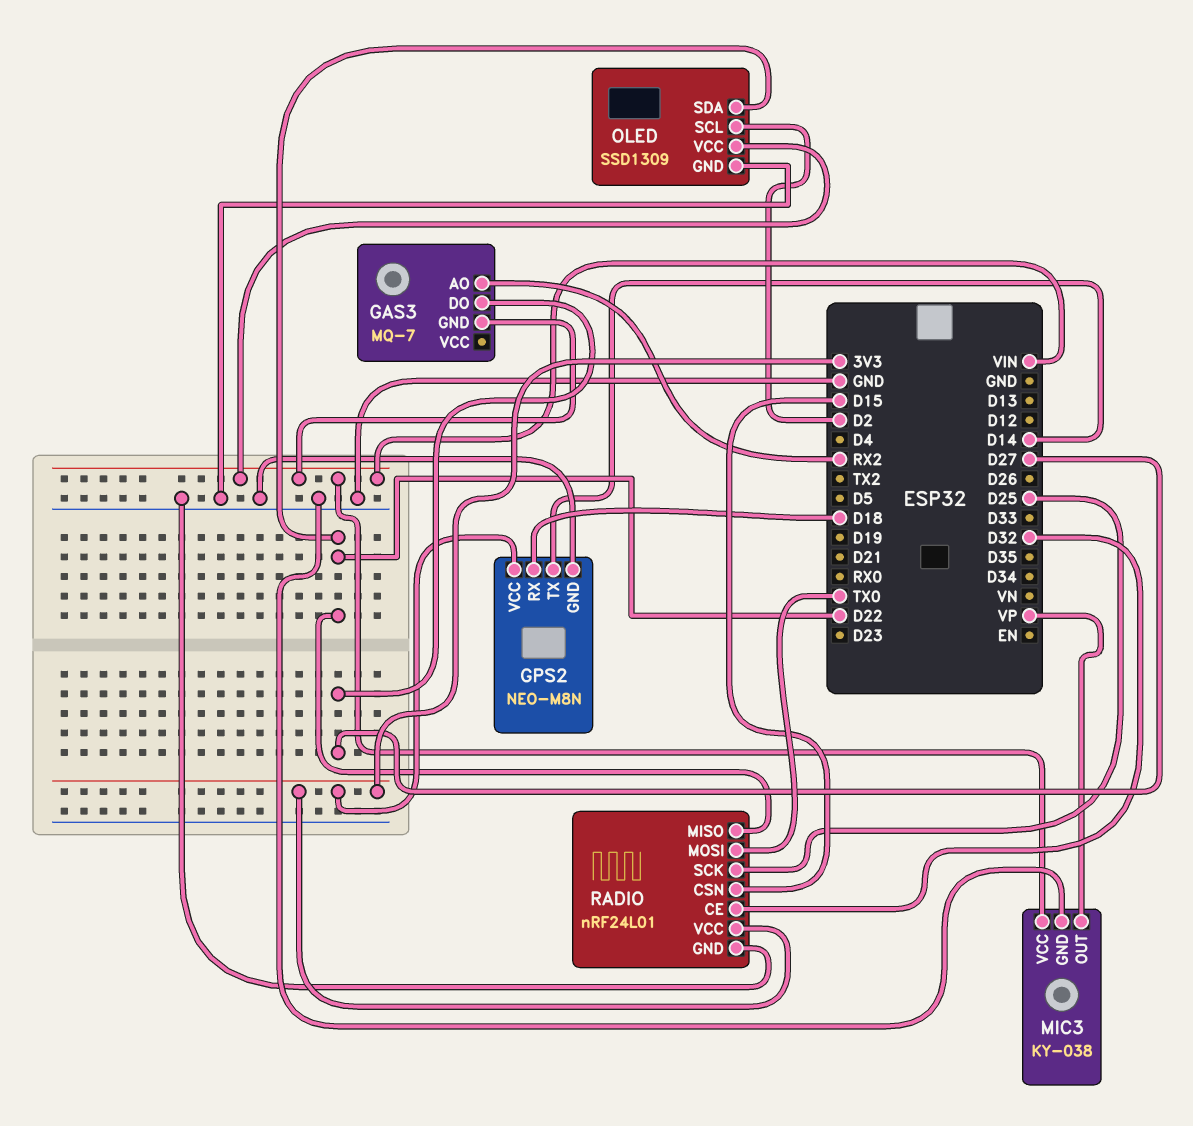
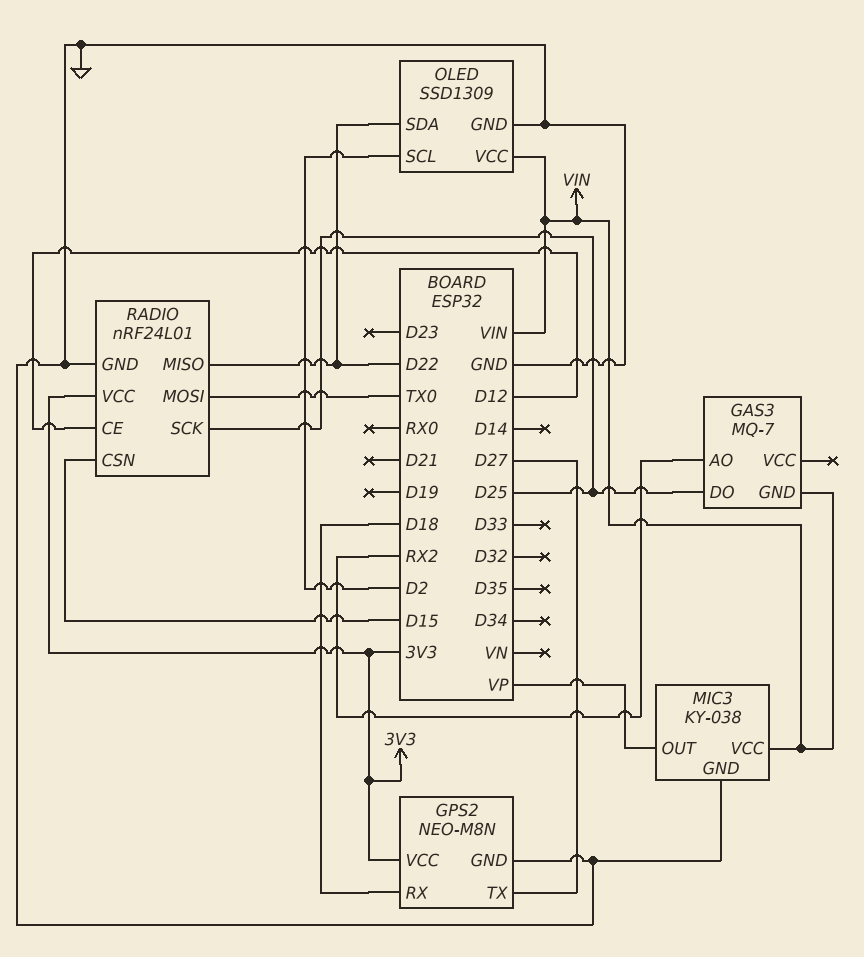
GAS3 pin DO: D27 -> D25
GPS2 pin TX: D14 -> D27
RADIO pin CE: D32 -> D12

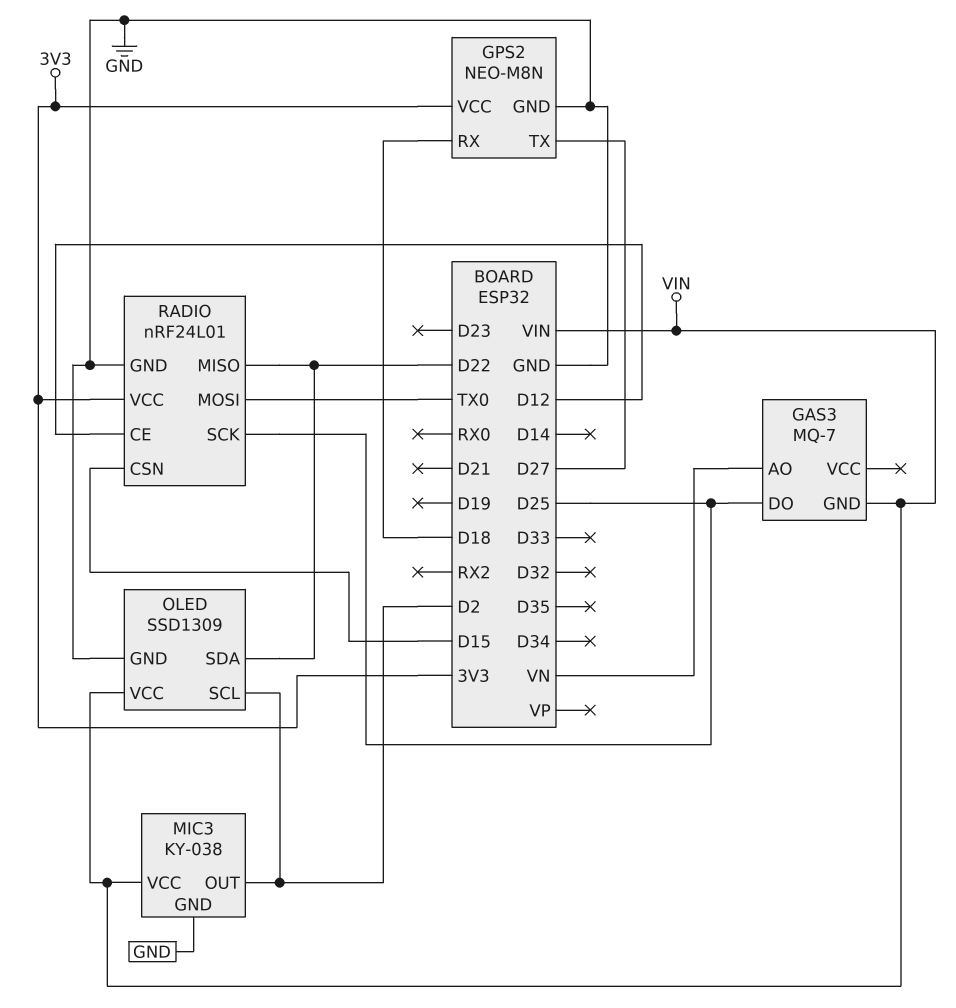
GAS3 pin AO: RX2 -> VN
MIC3 pin OUT: VP -> D2

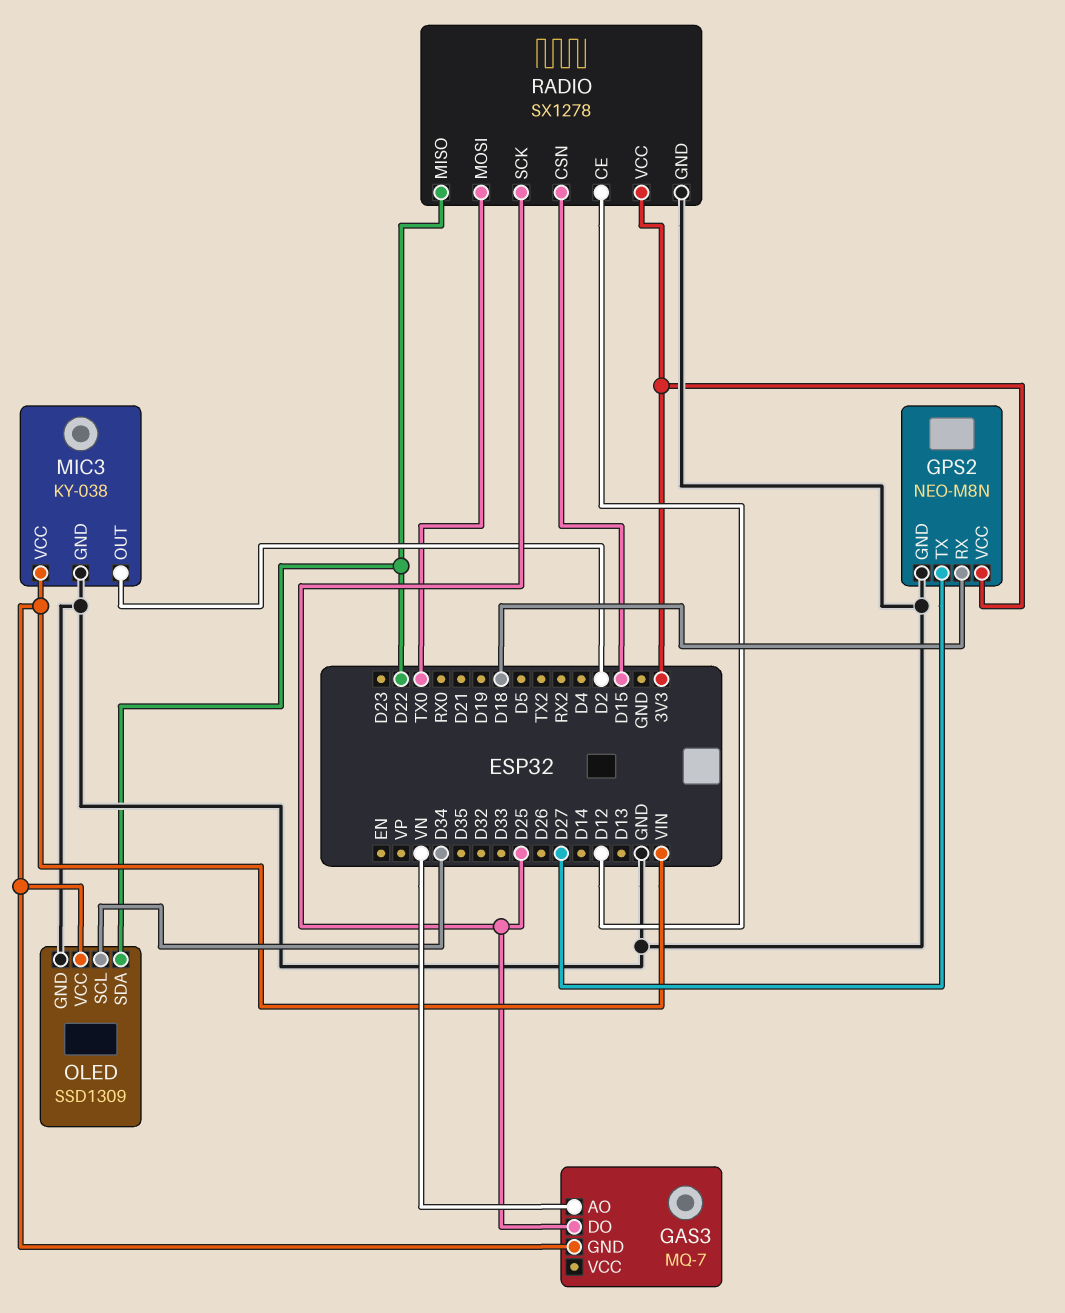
OLED pin SCL: D2 -> D34
RADIO: nRF24L01 -> SX1278

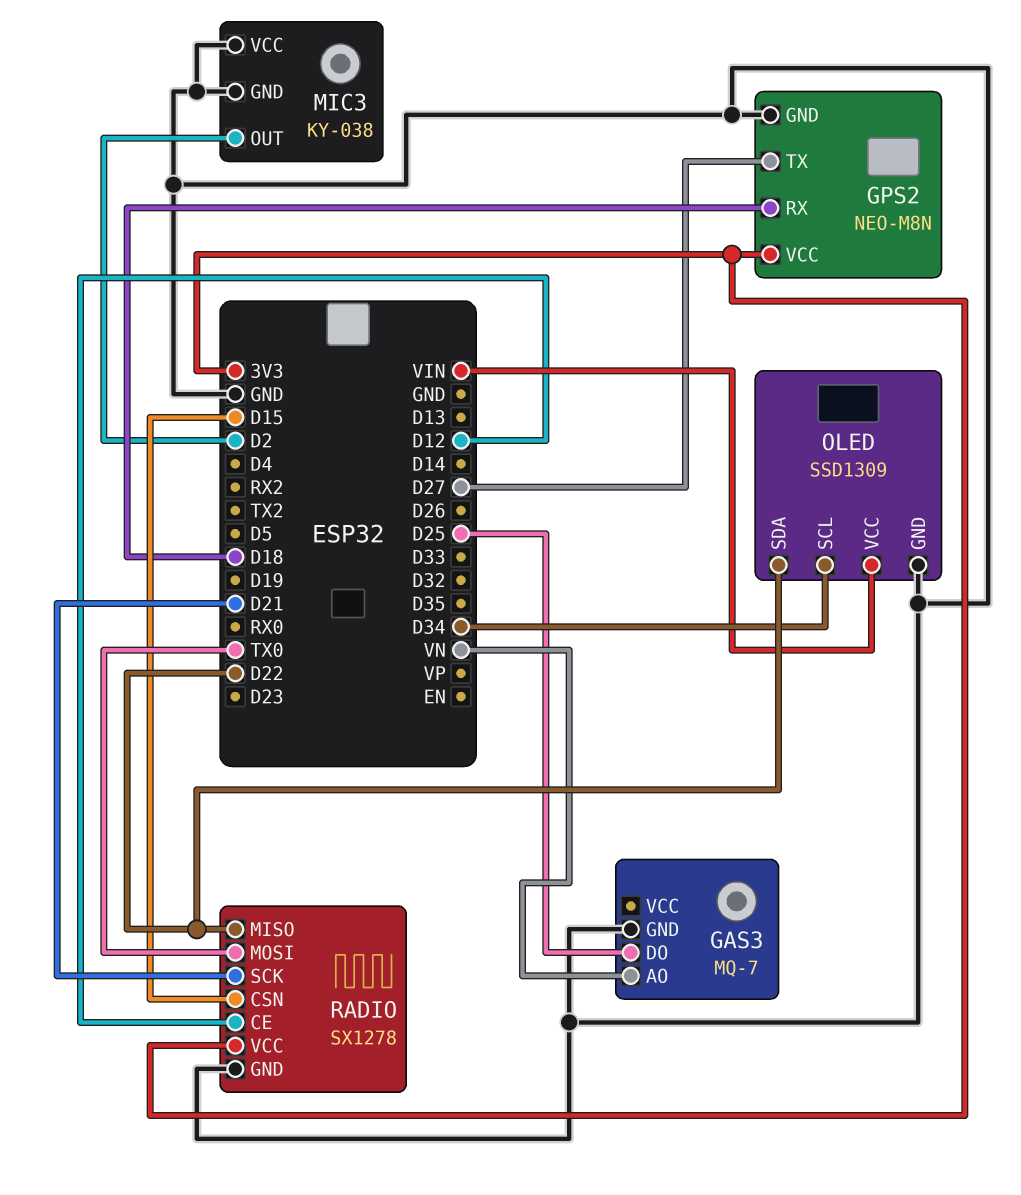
GAS3 pin GND: VIN -> GND
MIC3 pin VCC: VIN -> GND
RADIO pin SCK: D25 -> D21

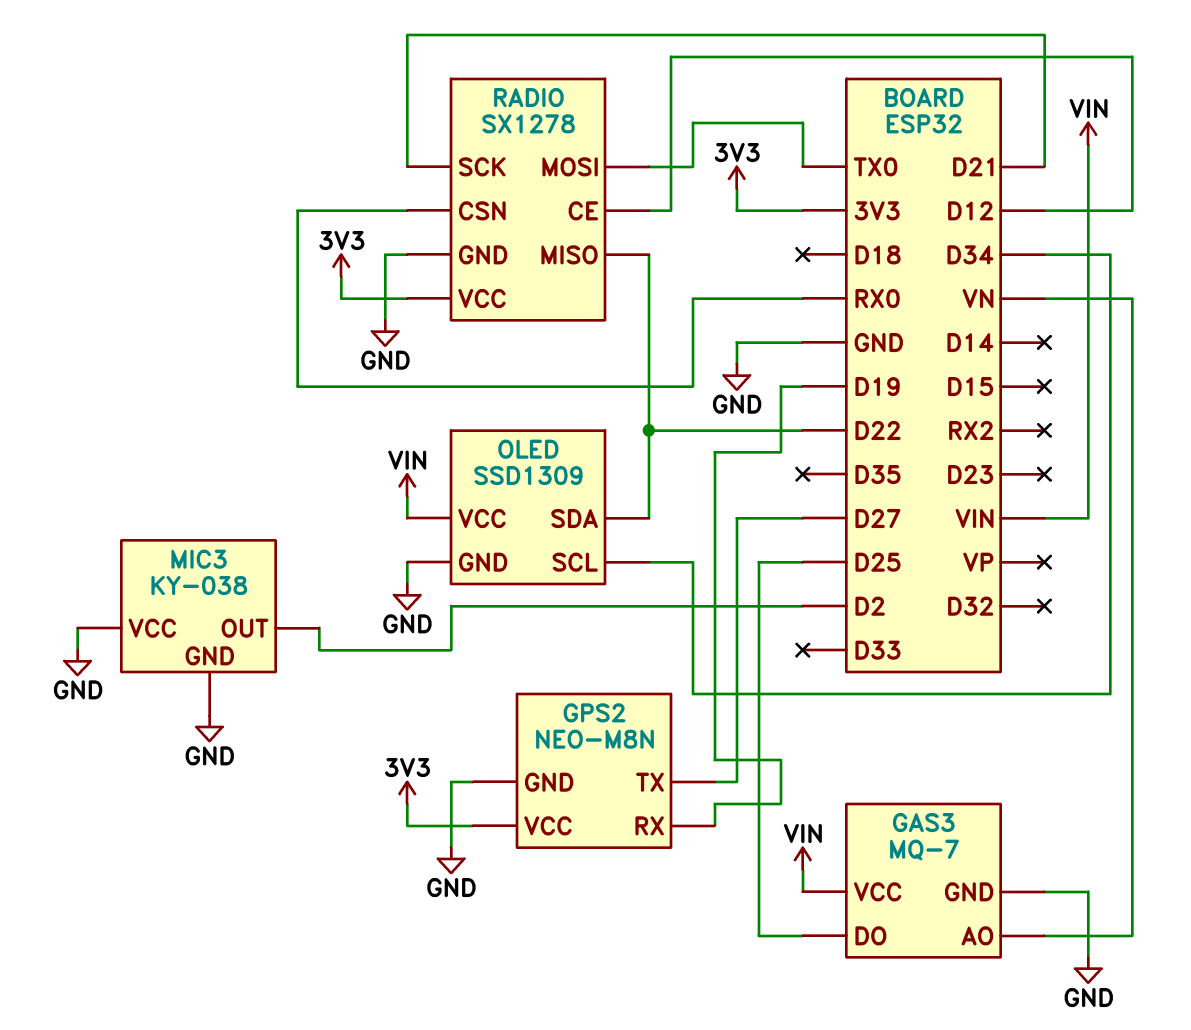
GAS3 pin VCC: none -> VIN
GPS2 pin RX: D18 -> D19
RADIO pin CSN: D15 -> RX0

